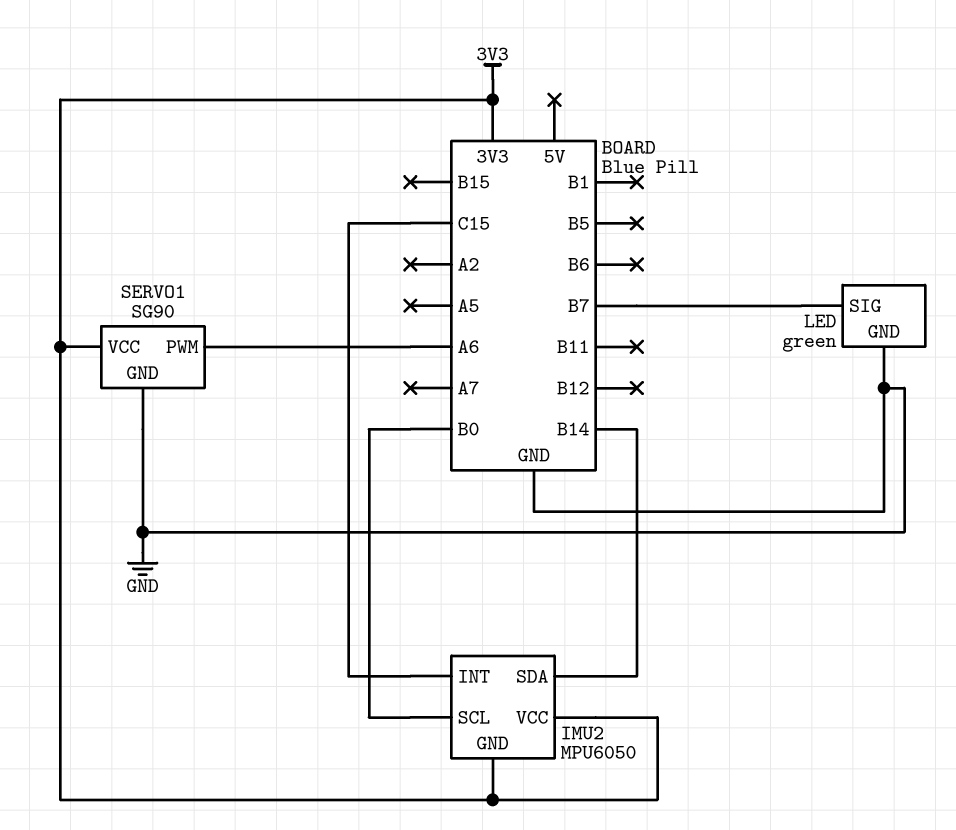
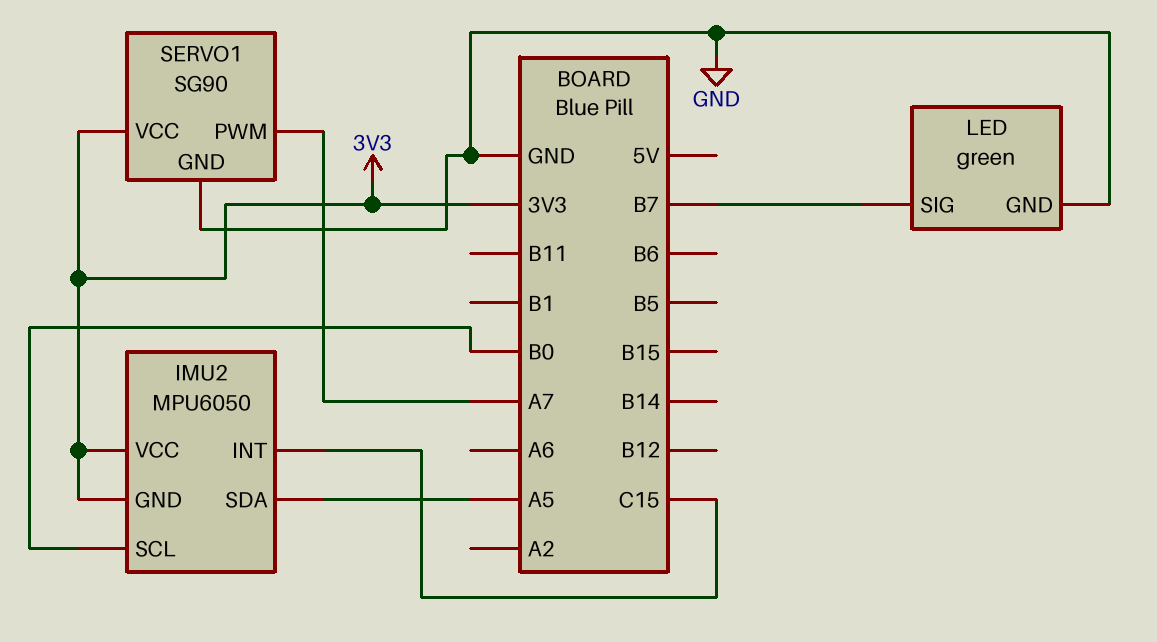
IMU2 pin SDA: B14 -> A5
SERVO1 pin PWM: A6 -> A7

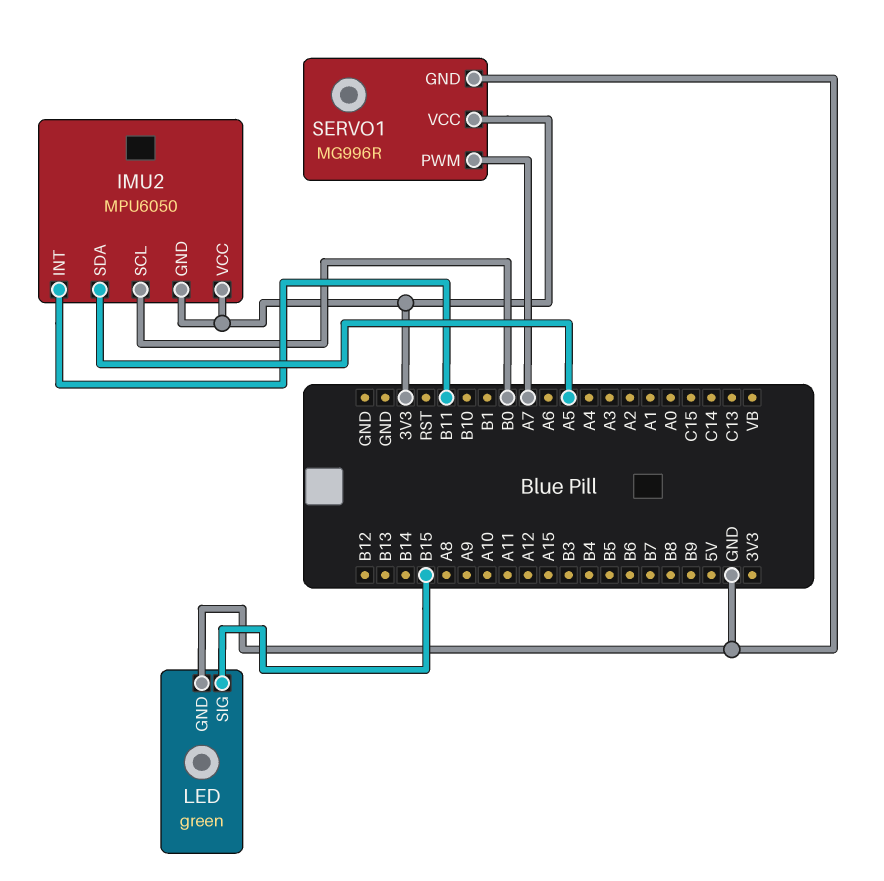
IMU2 pin INT: C15 -> B11
LED pin SIG: B7 -> B15
SERVO1: SG90 -> MG996R

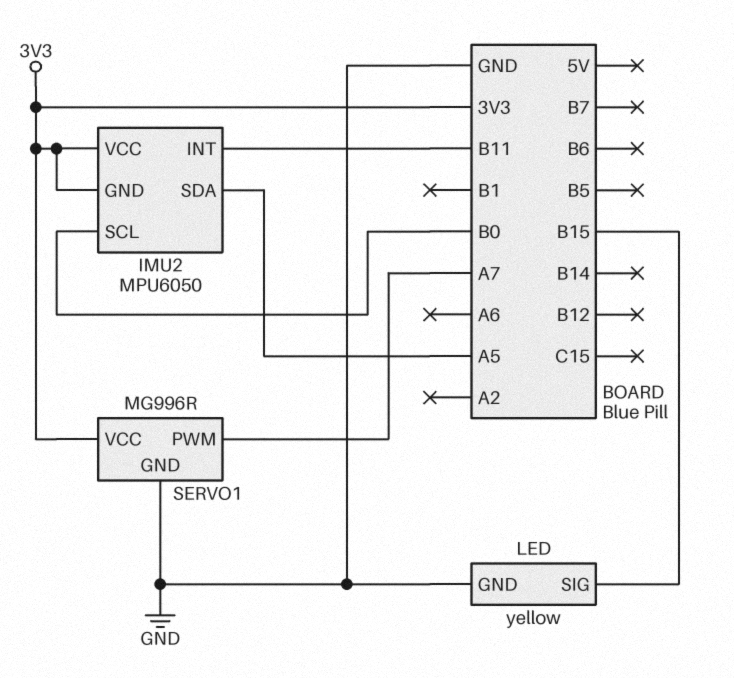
LED: green -> yellow

